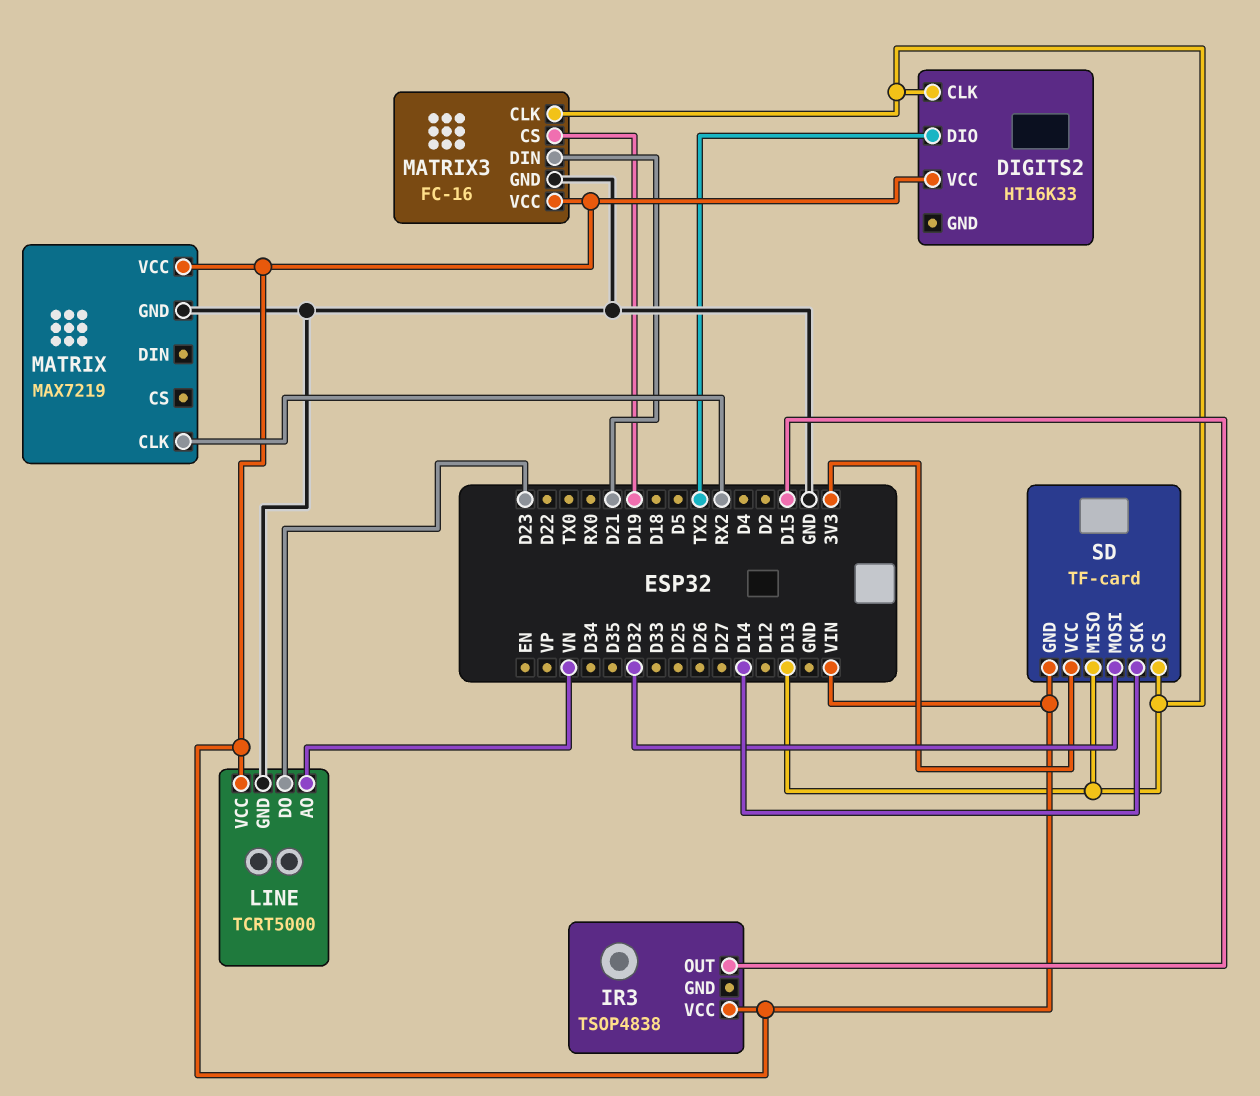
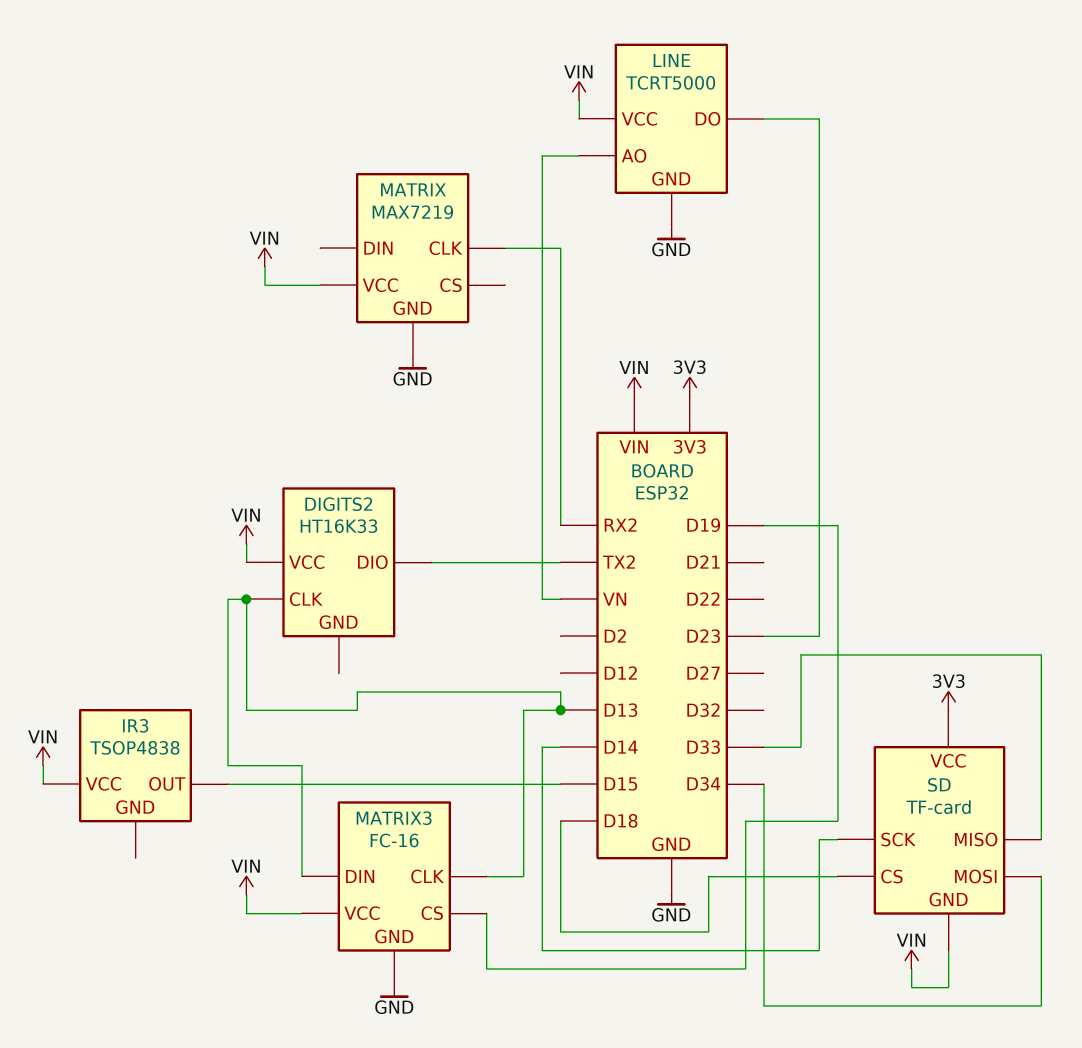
MATRIX3 pin DIN: D21 -> D13
SD pin CS: D13 -> D18
SD pin MISO: D13 -> D33
SD pin MOSI: D32 -> D34

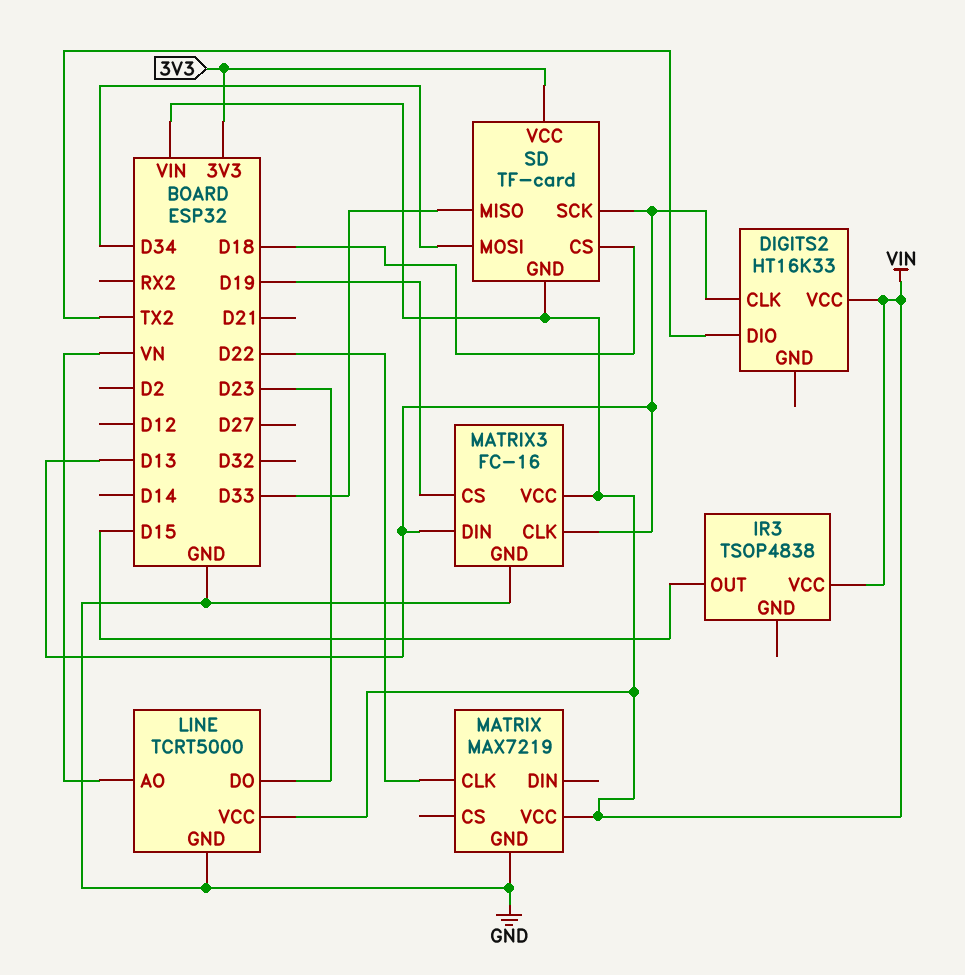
MATRIX pin CLK: RX2 -> D22
SD pin SCK: D14 -> D13

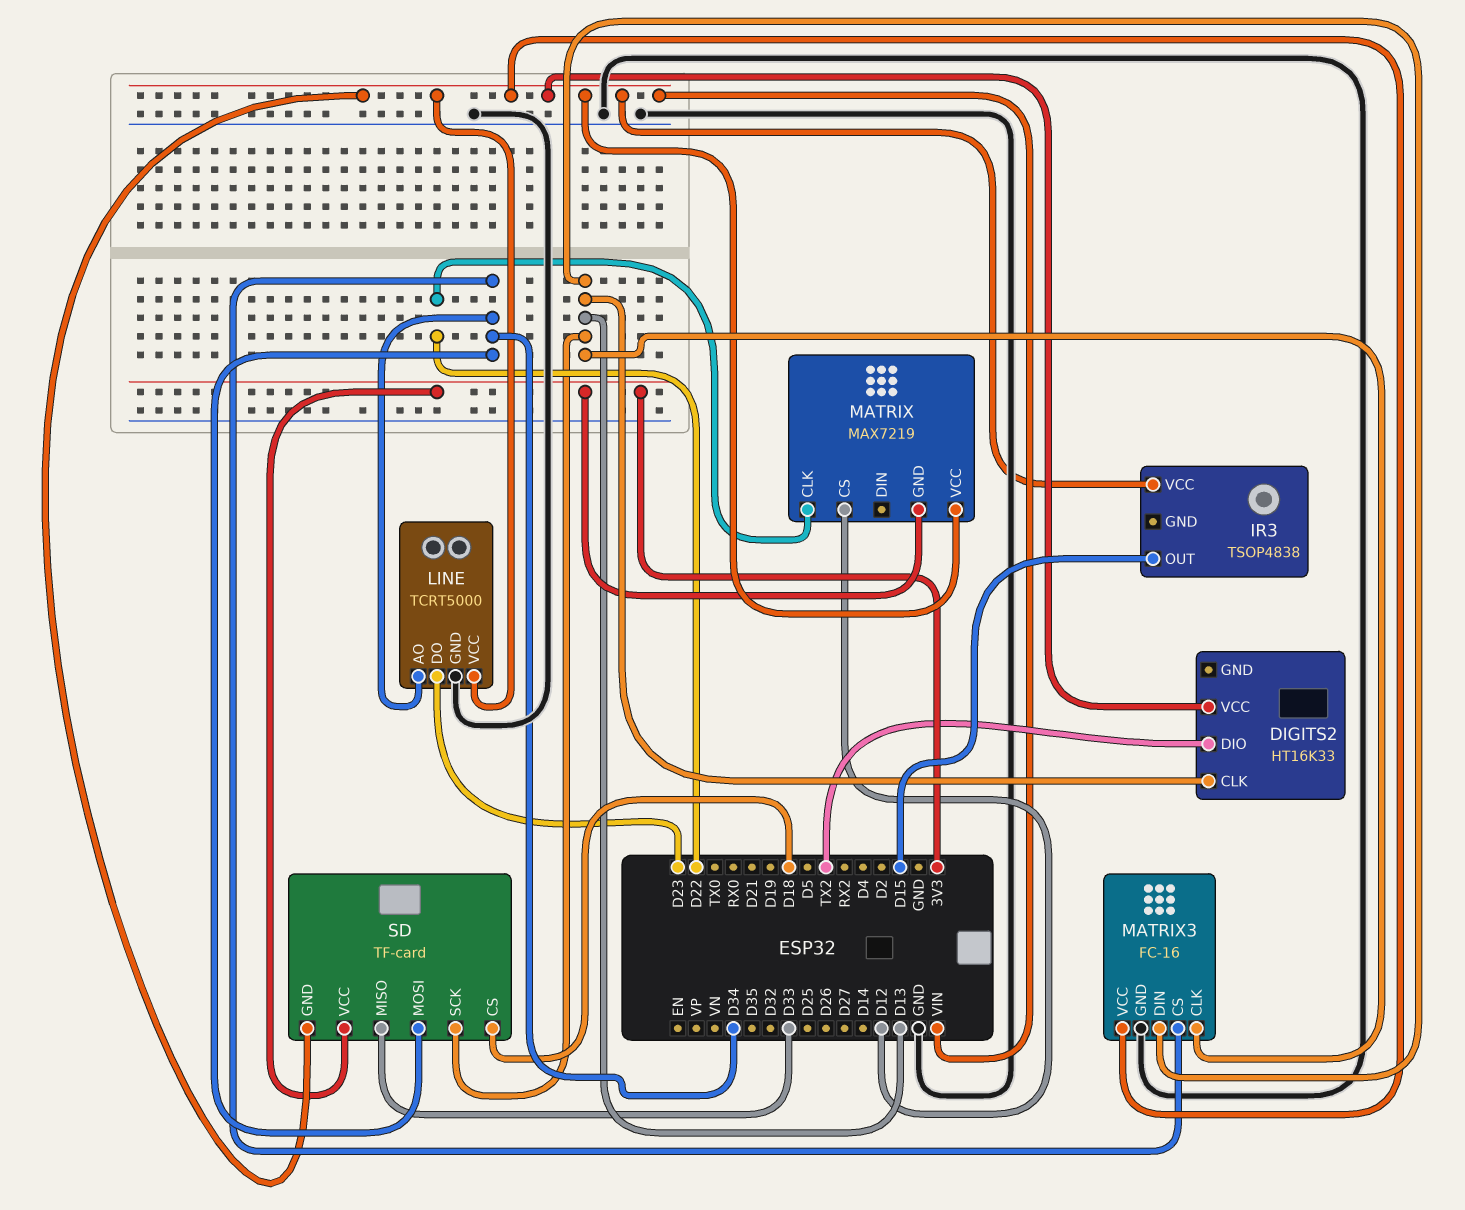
LINE pin AO: VN -> D34
MATRIX pin CS: none -> D12
MATRIX pin GND: GND -> 3V3
MATRIX3 pin CS: D19 -> D34

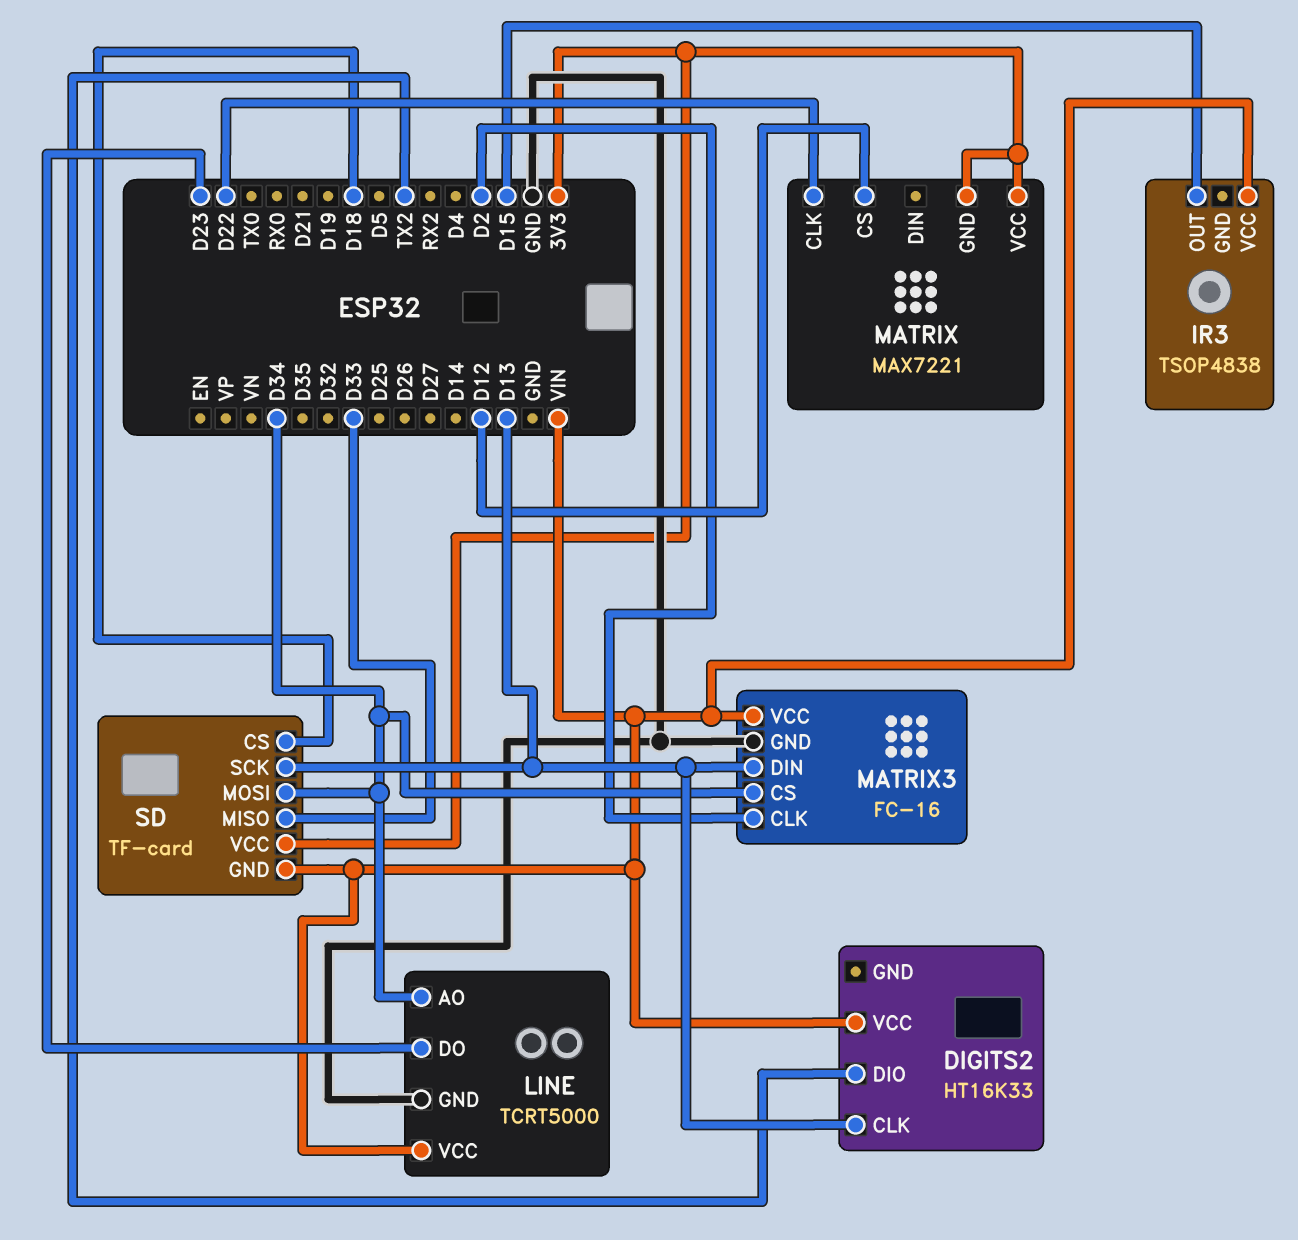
MATRIX: MAX7219 -> MAX7221
MATRIX pin VCC: VIN -> 3V3
MATRIX3 pin CLK: D13 -> D2

